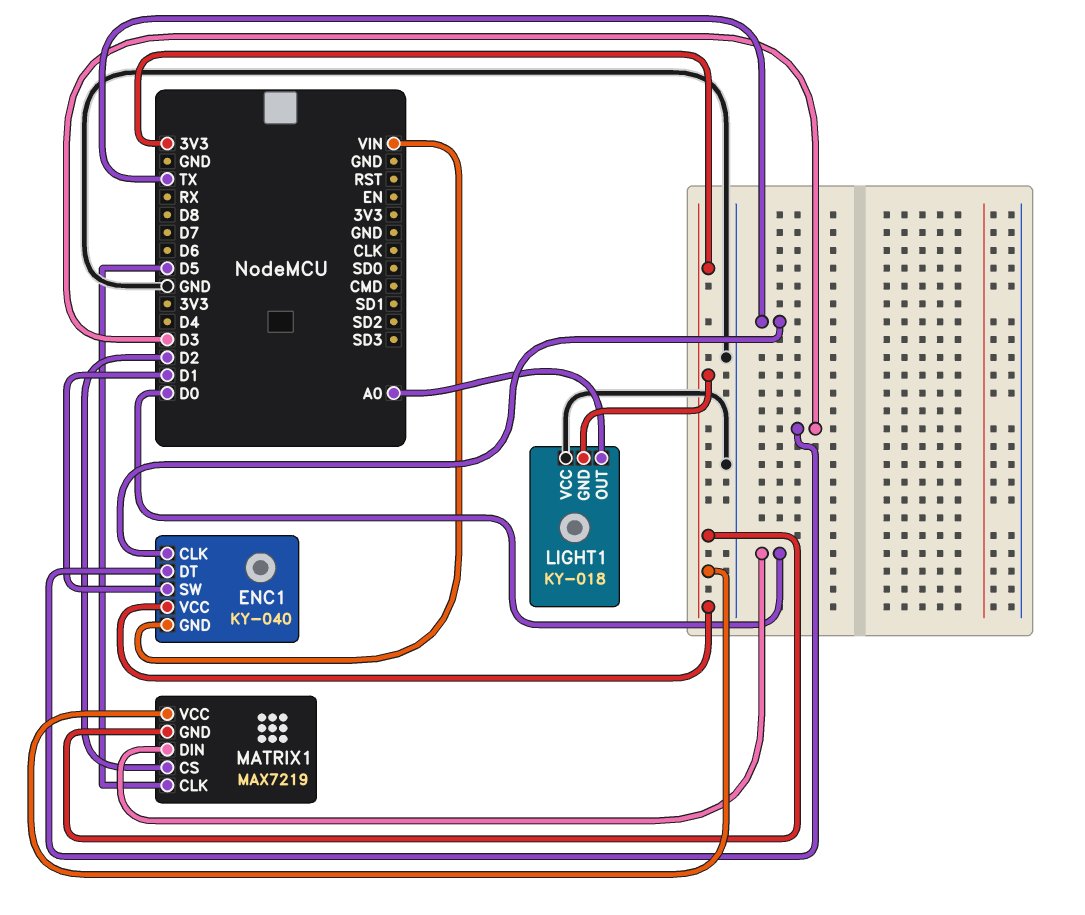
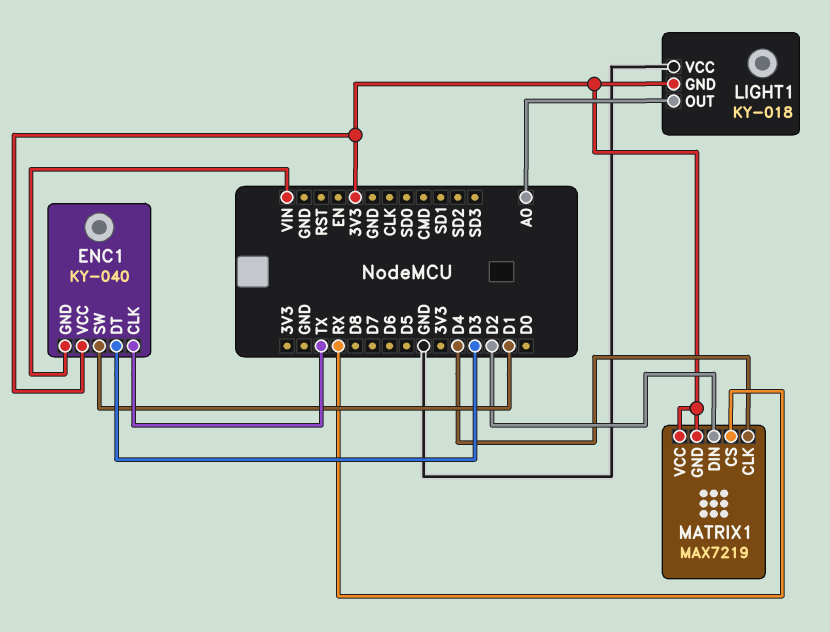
MATRIX1 pin CLK: D5 -> D4
MATRIX1 pin CS: D2 -> RX
MATRIX1 pin DIN: D0 -> D2

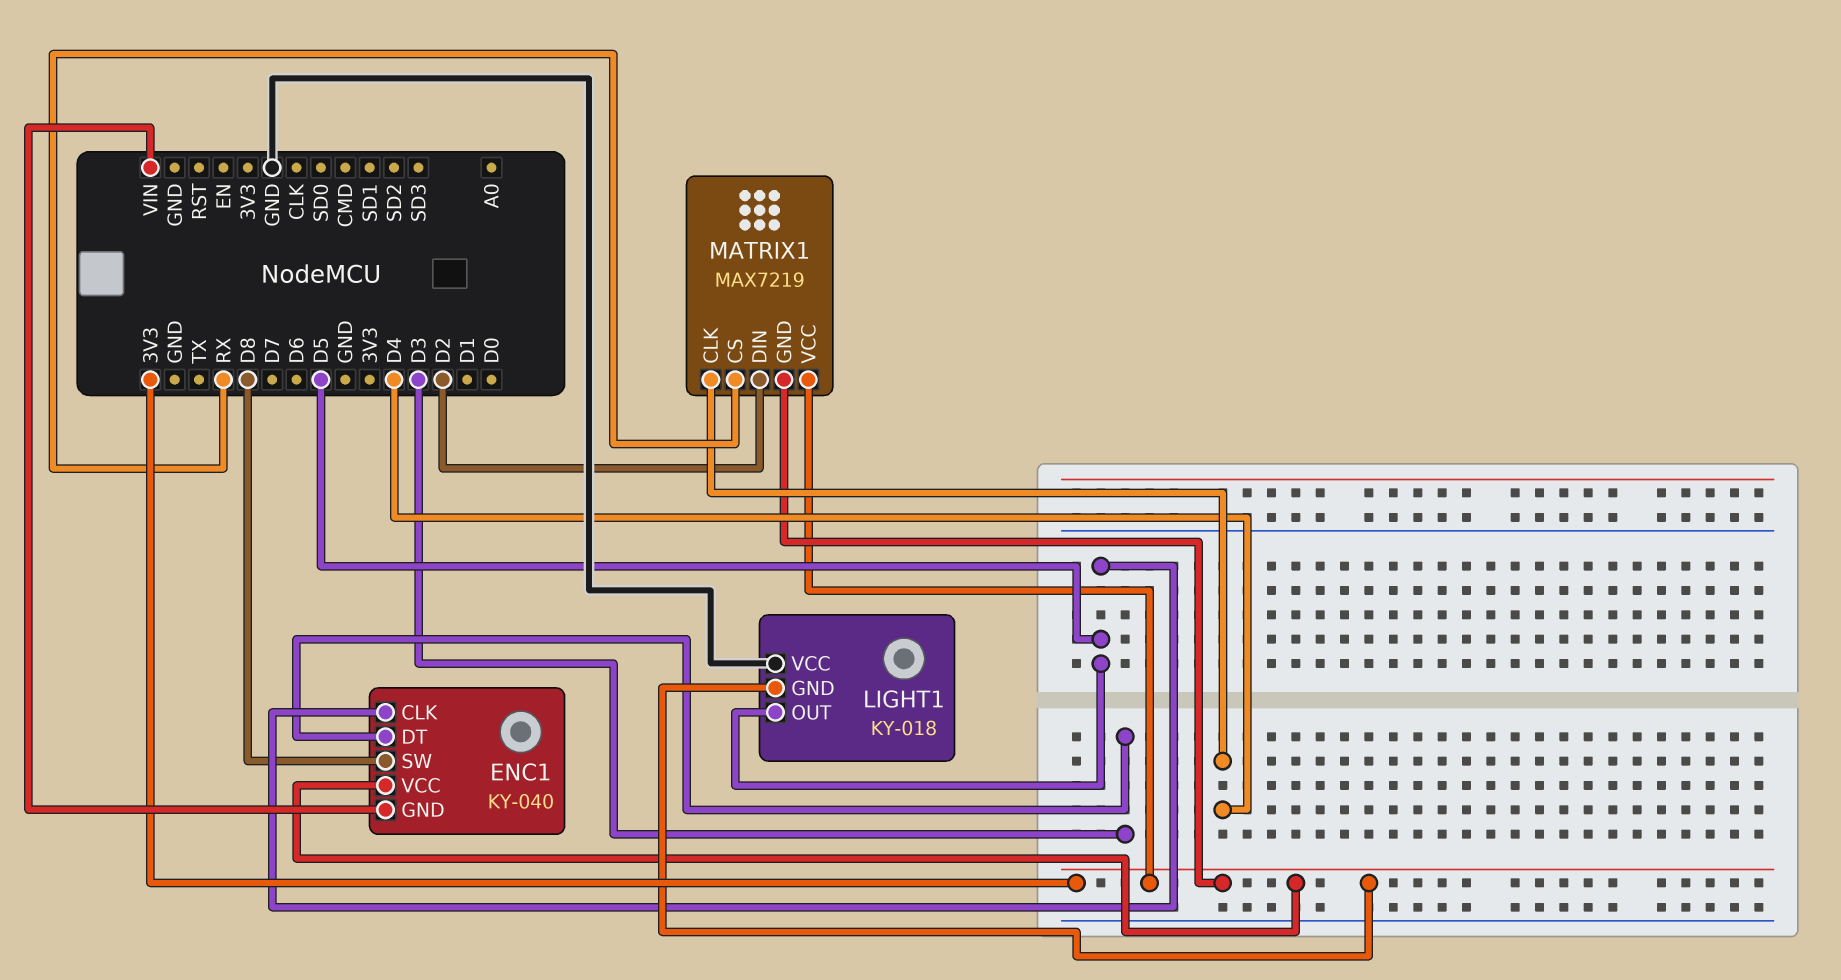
ENC1 pin CLK: TX -> D5
ENC1 pin SW: D1 -> D8
LIGHT1 pin OUT: A0 -> D5

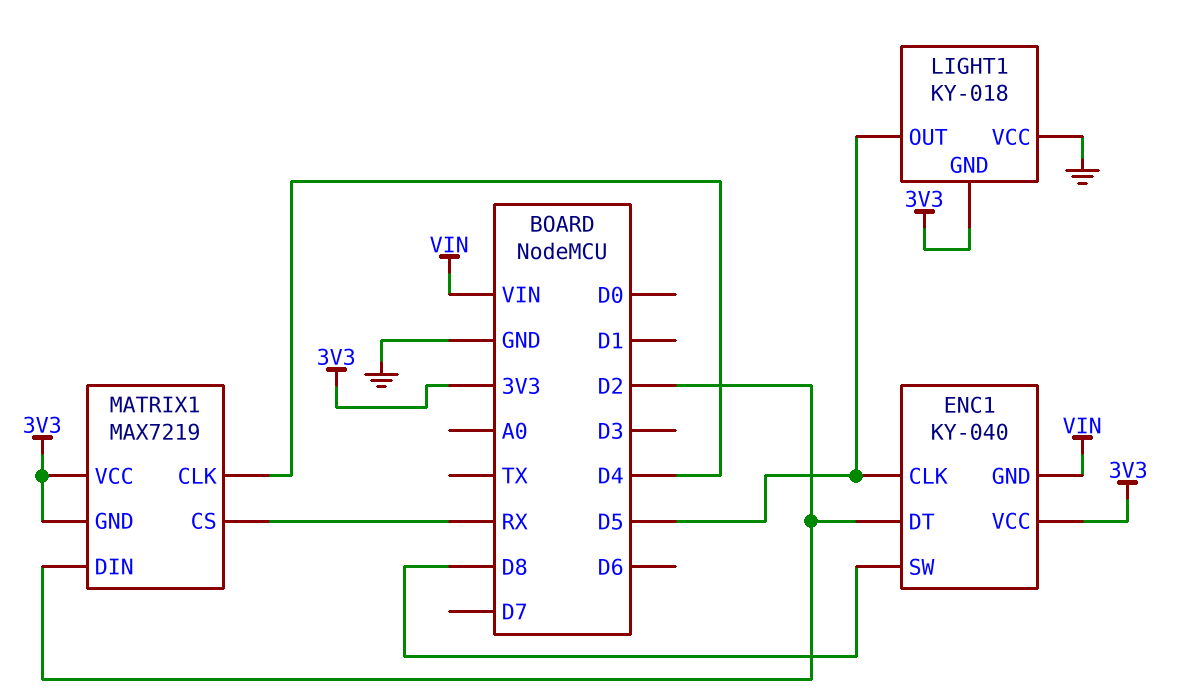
ENC1 pin DT: D3 -> D2

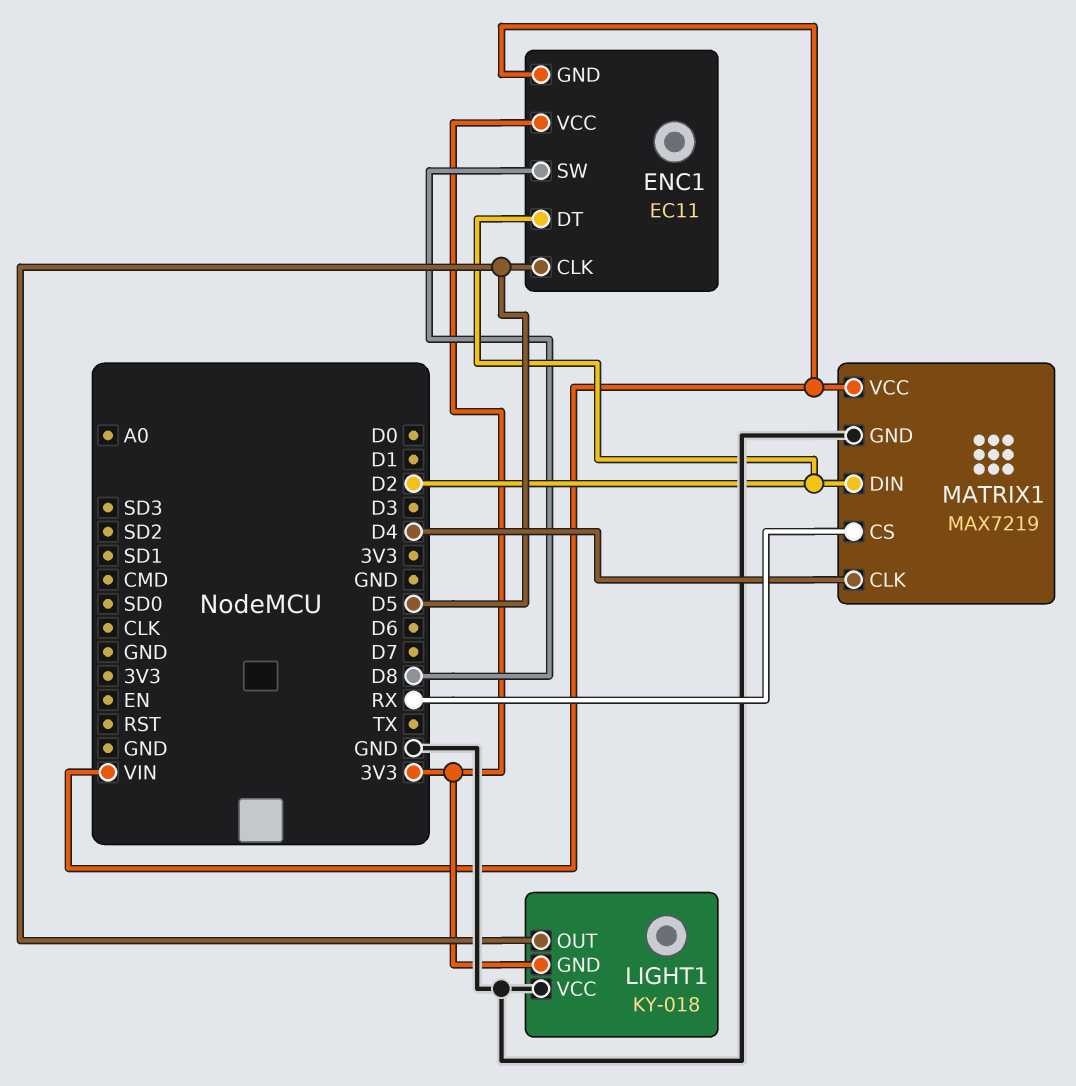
ENC1: KY-040 -> EC11
MATRIX1 pin GND: 3V3 -> GND
MATRIX1 pin VCC: 3V3 -> VIN

